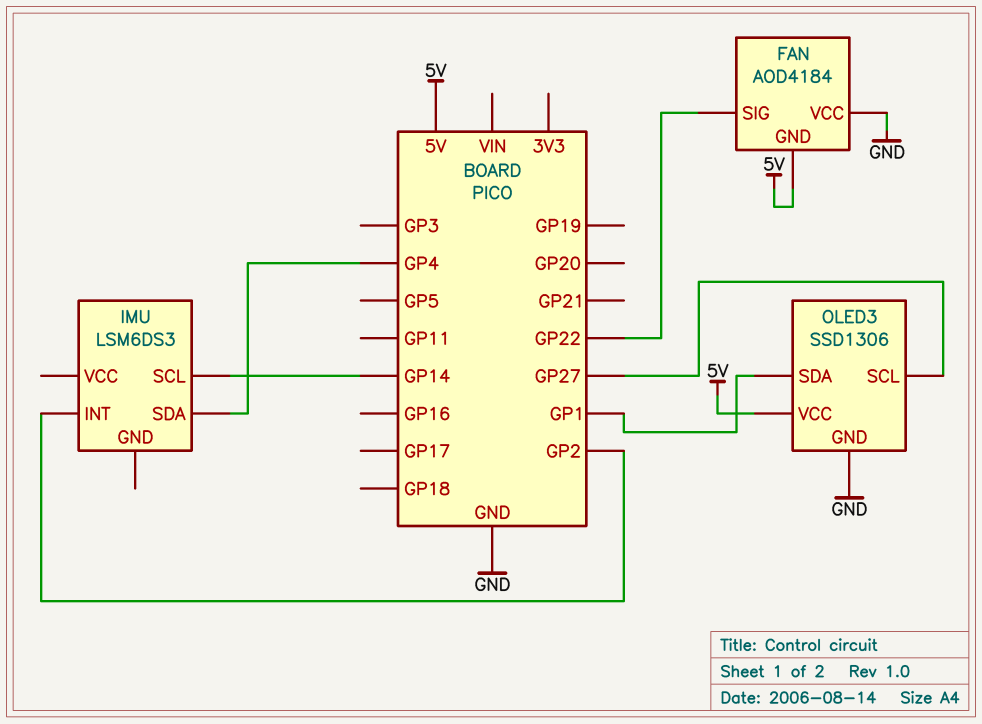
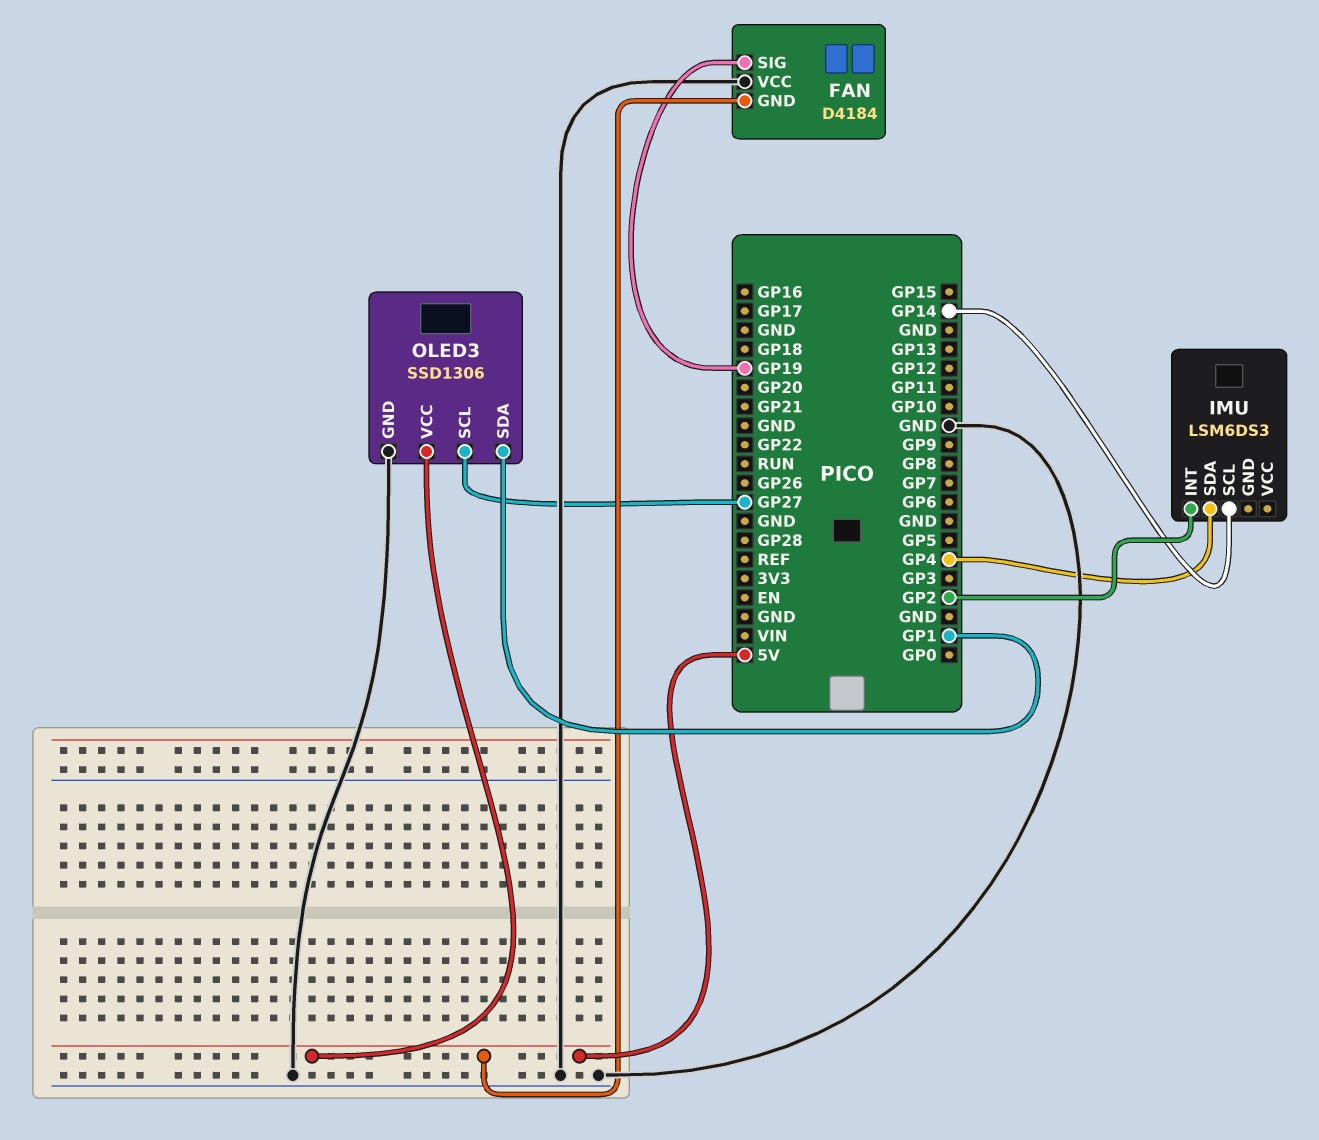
FAN: AOD4184 -> D4184
FAN pin SIG: GP22 -> GP19

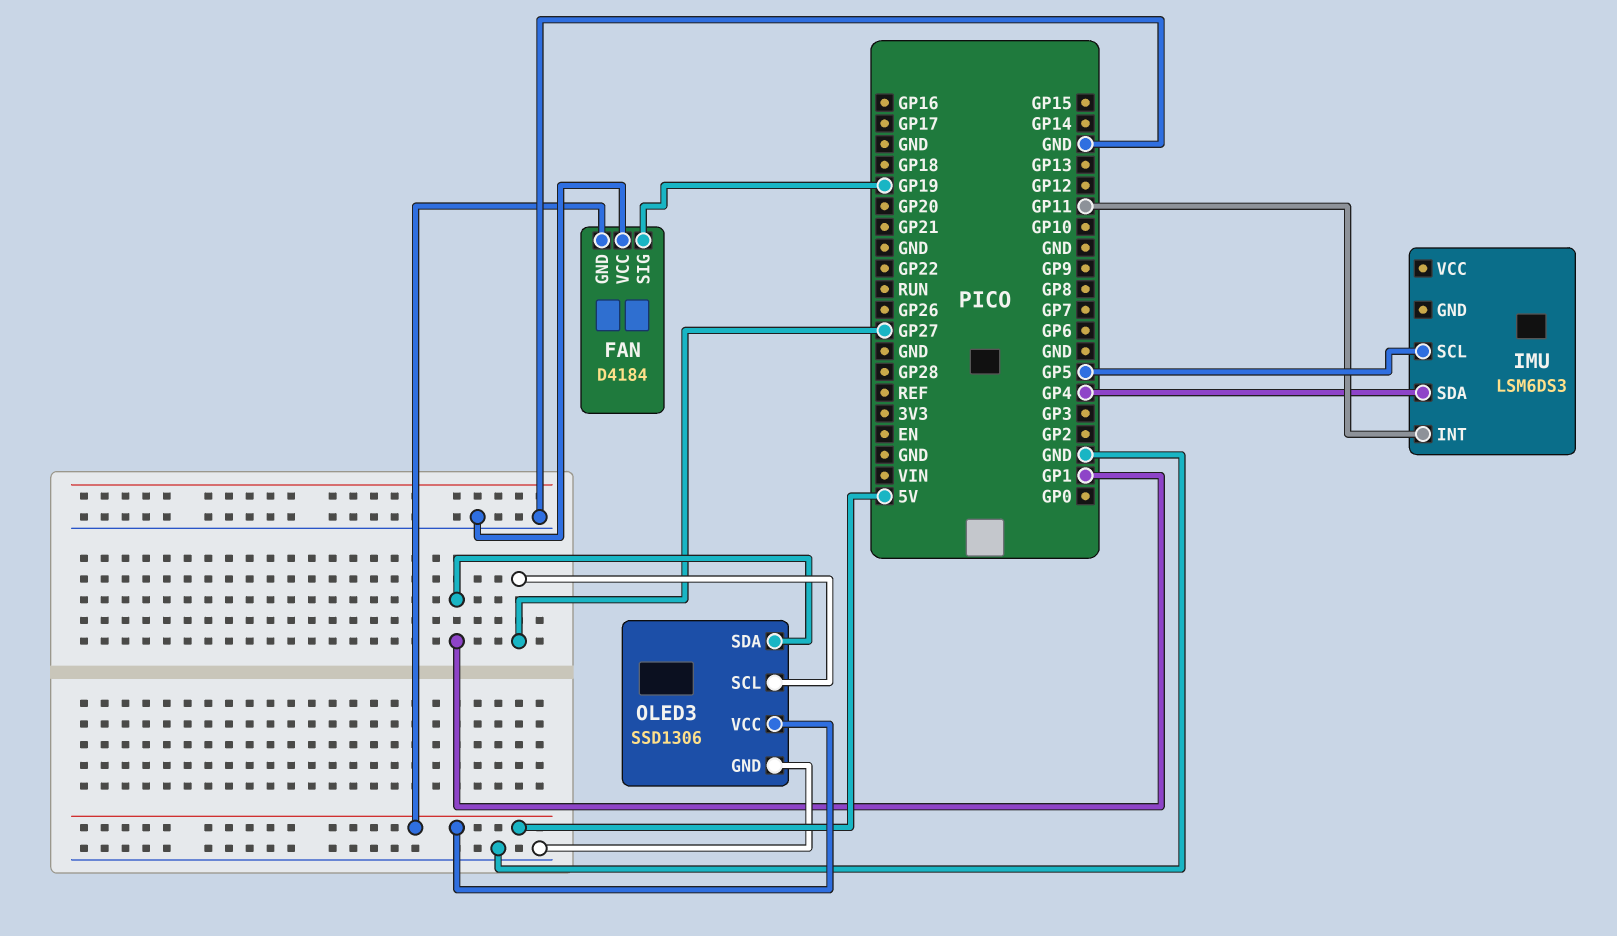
IMU pin INT: GP2 -> GP11
IMU pin SCL: GP14 -> GP5

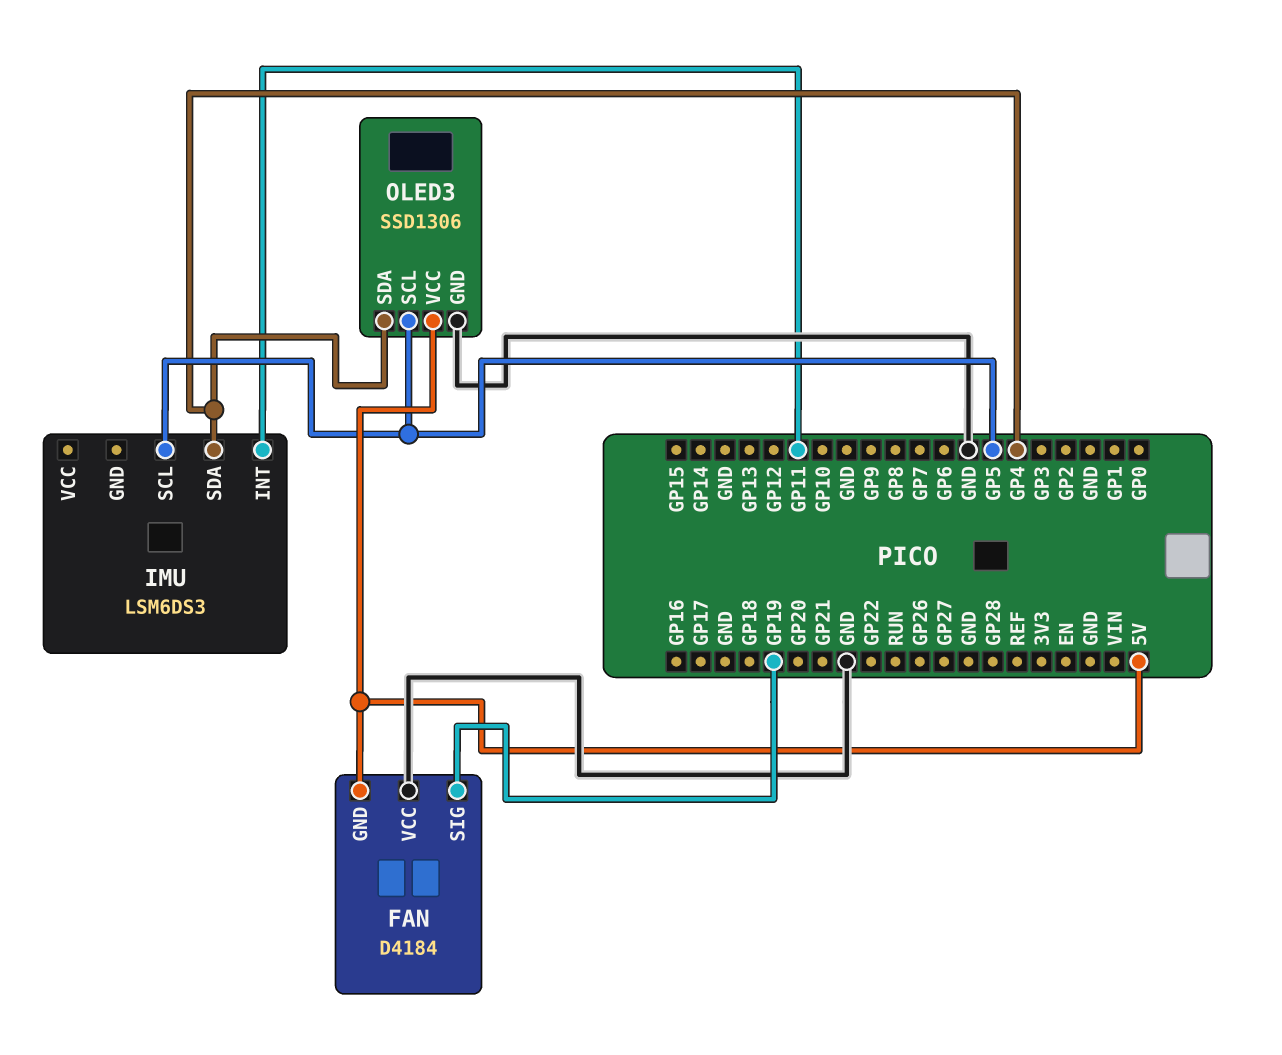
OLED3 pin SCL: GP27 -> GP5
OLED3 pin SDA: GP1 -> GP4

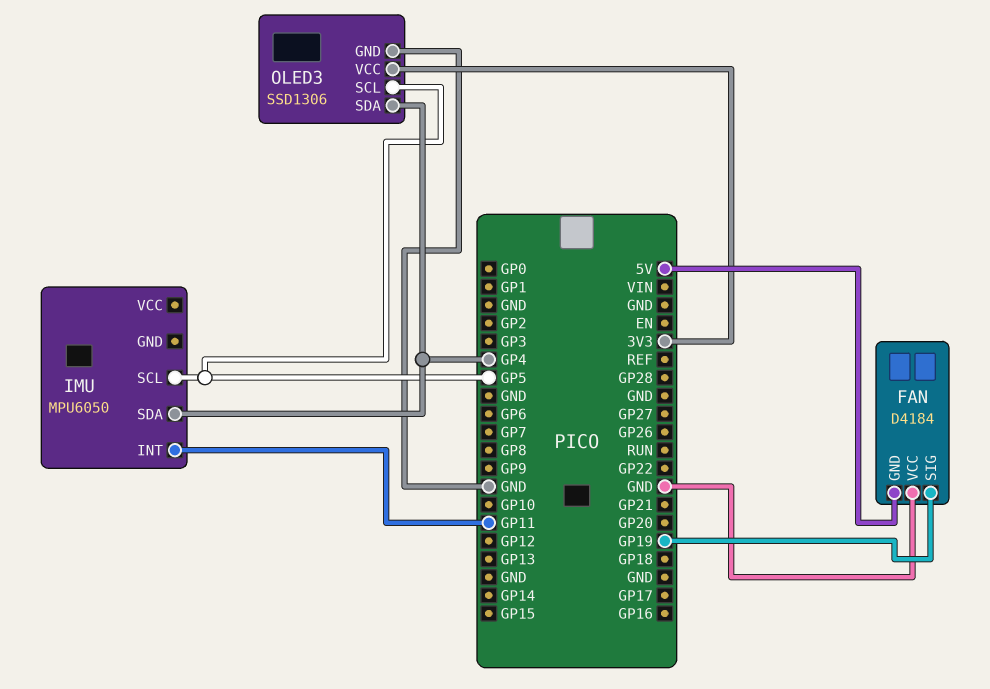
IMU: LSM6DS3 -> MPU6050
OLED3 pin VCC: 5V -> 3V3

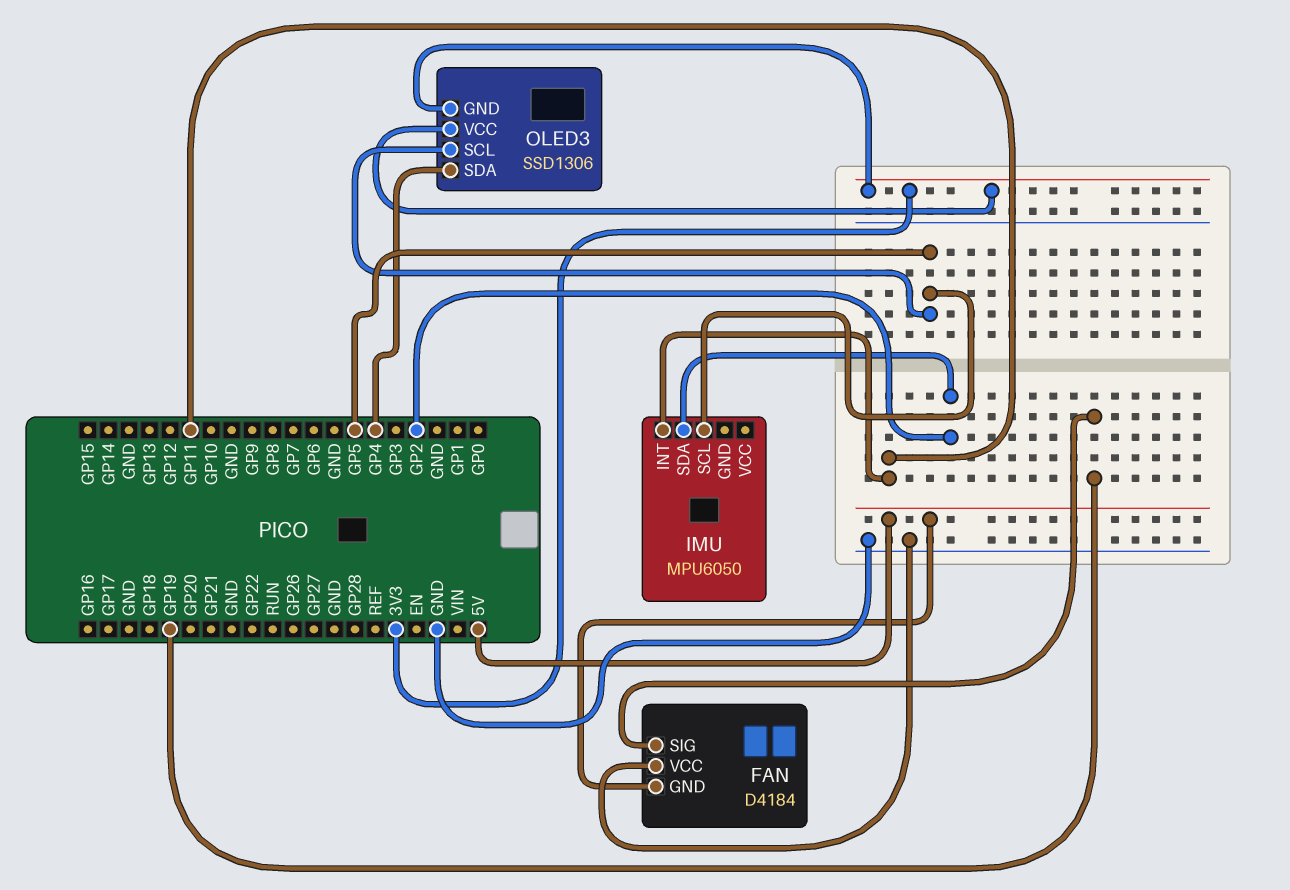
IMU pin SDA: GP4 -> GP2
OLED3 pin GND: GND -> 3V3

